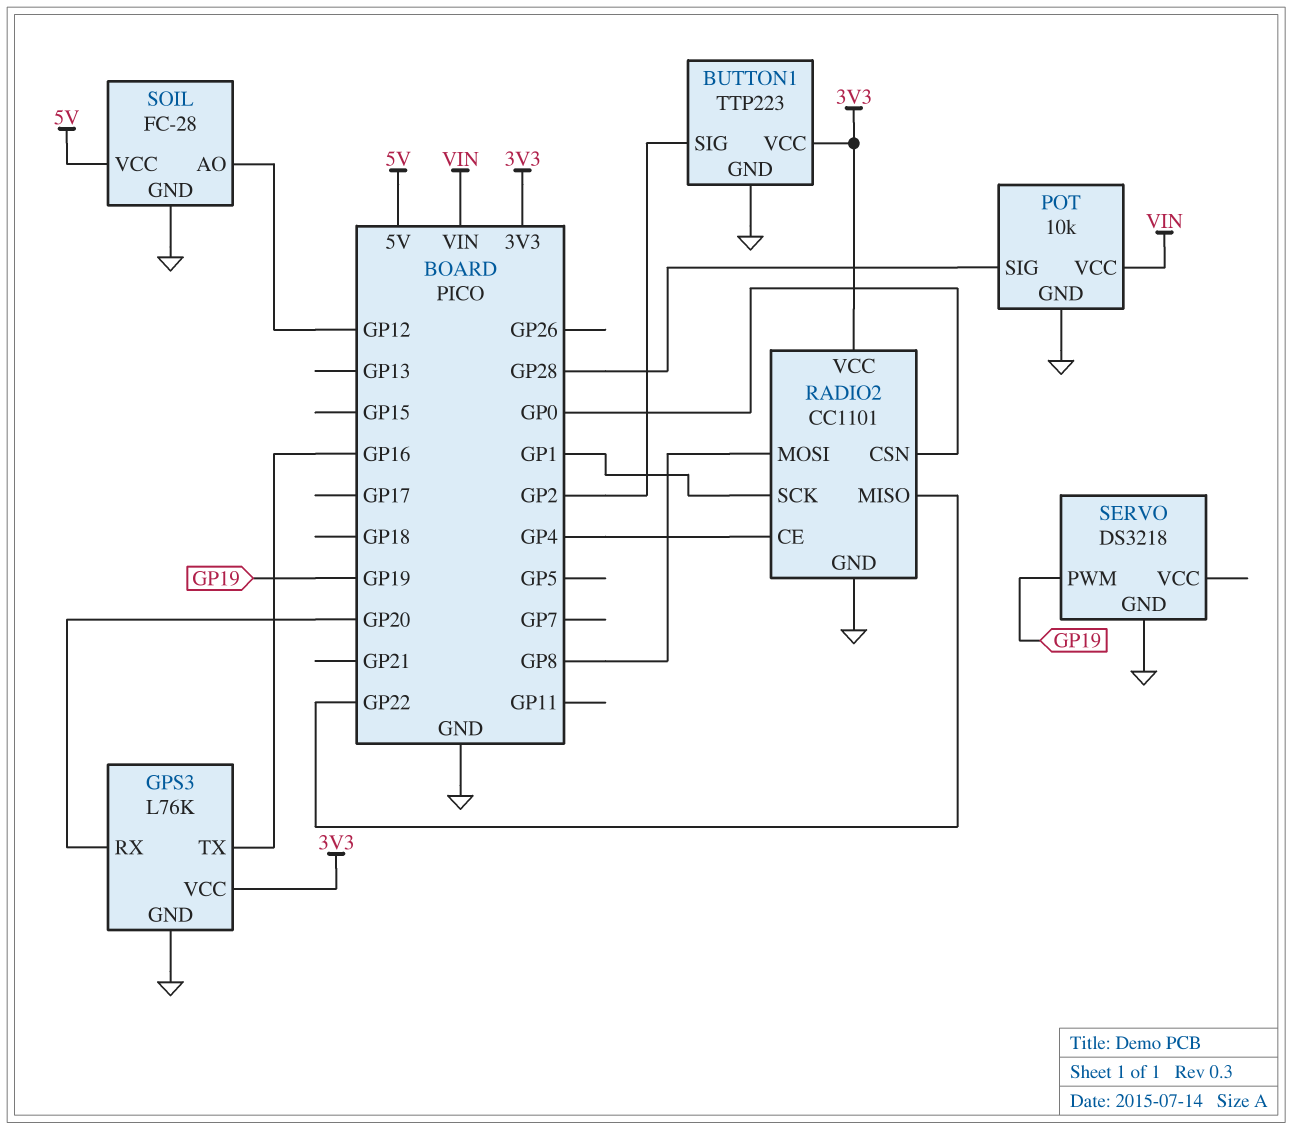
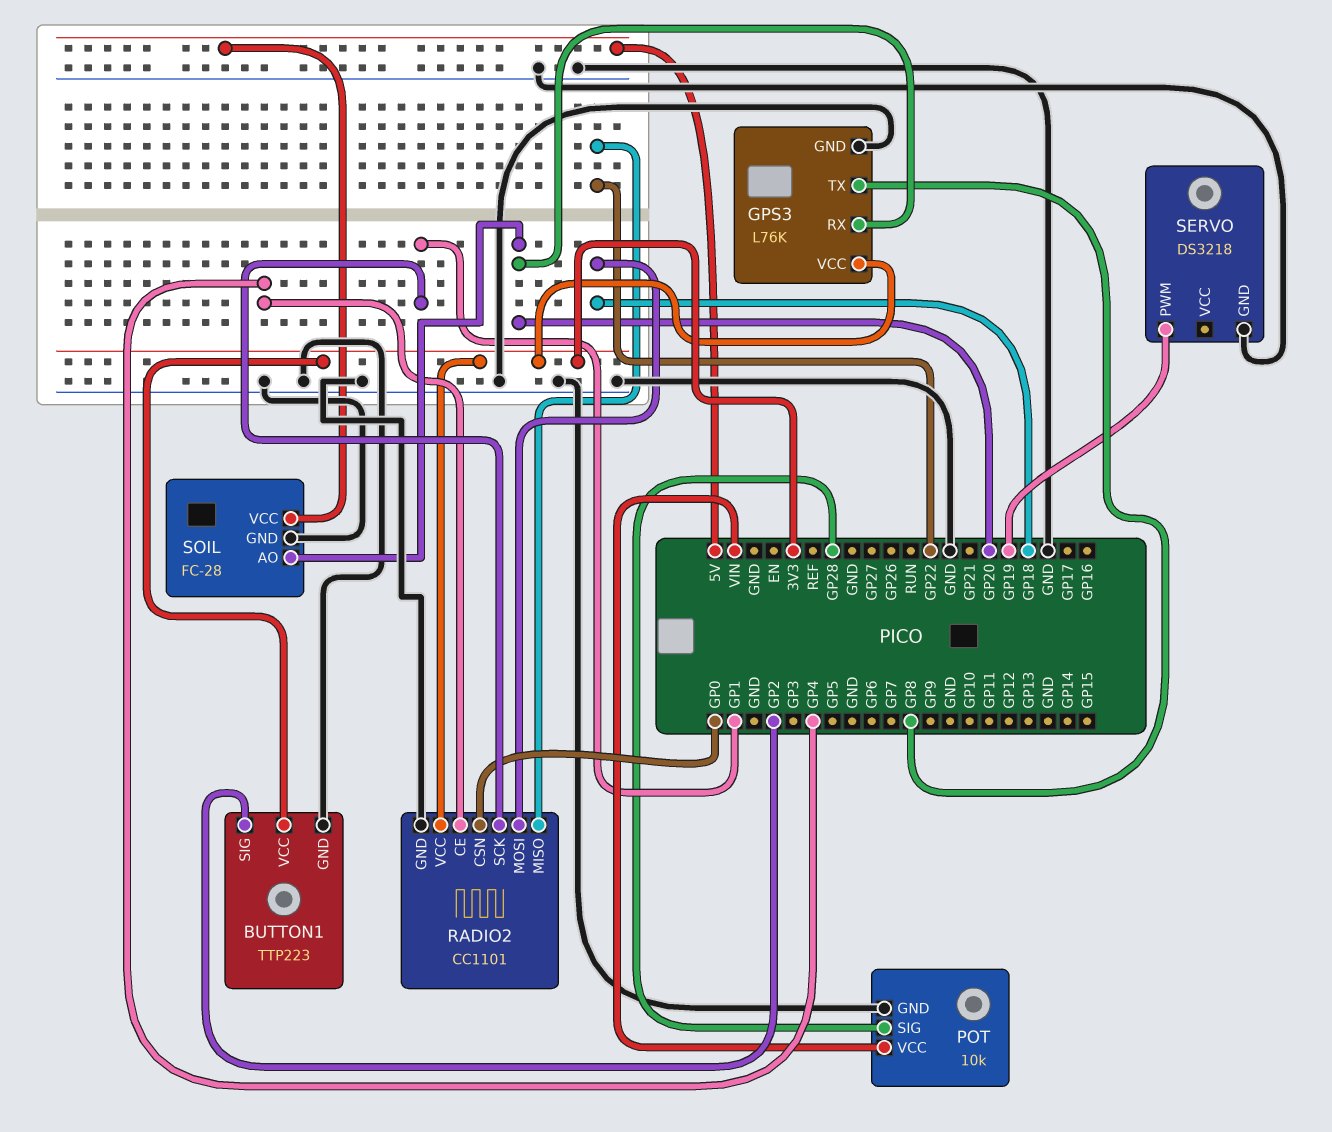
GPS3 pin TX: GP16 -> GP8
RADIO2 pin MOSI: GP8 -> GP18
SOIL pin AO: GP12 -> GP20

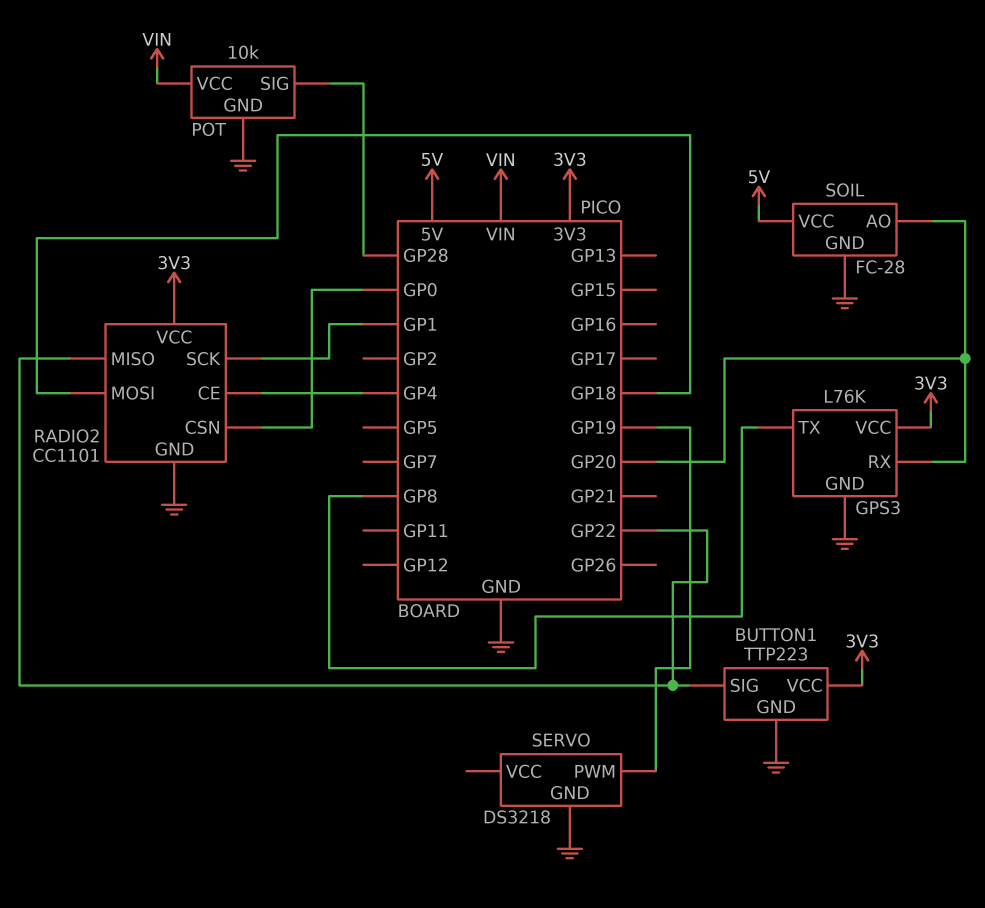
BUTTON1 pin SIG: GP2 -> GP22

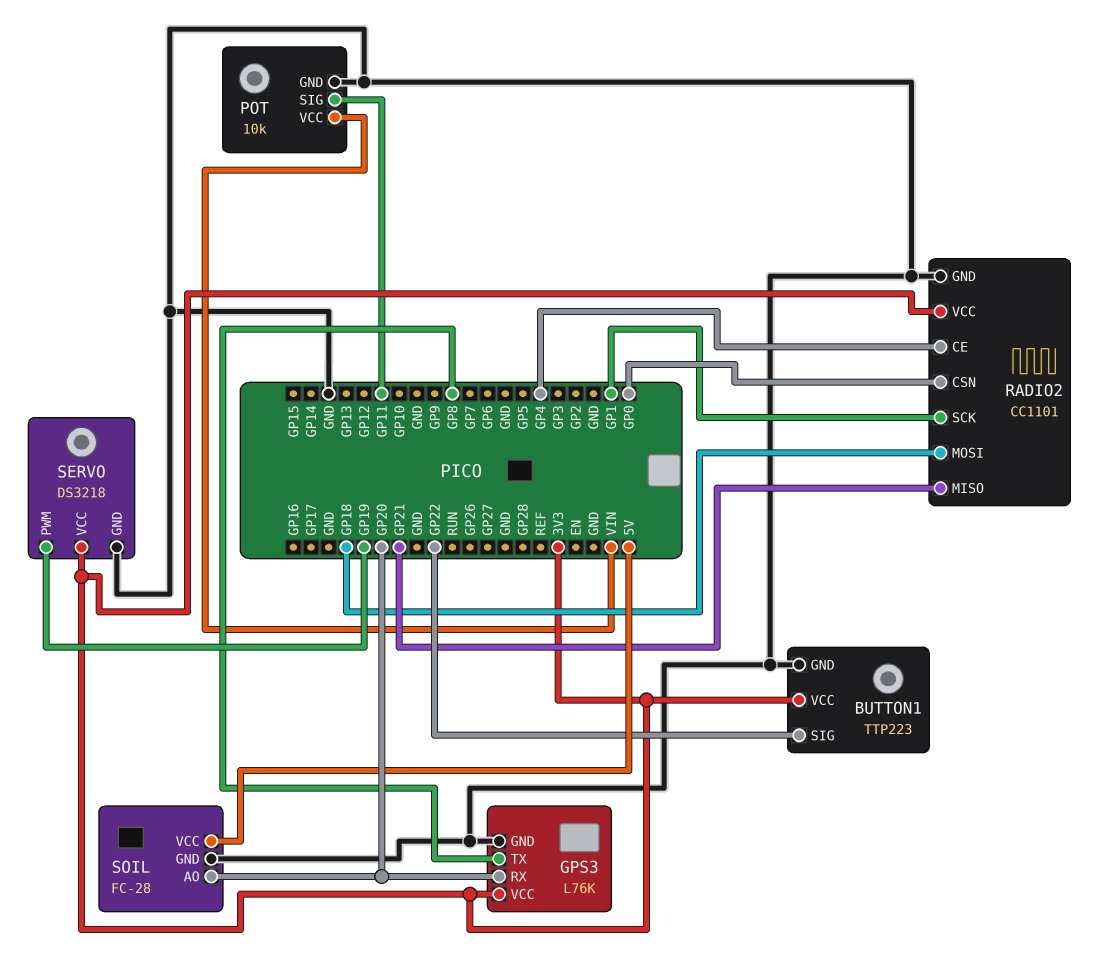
POT pin SIG: GP28 -> GP11
RADIO2 pin MISO: GP22 -> GP21
SERVO pin VCC: none -> 3V3

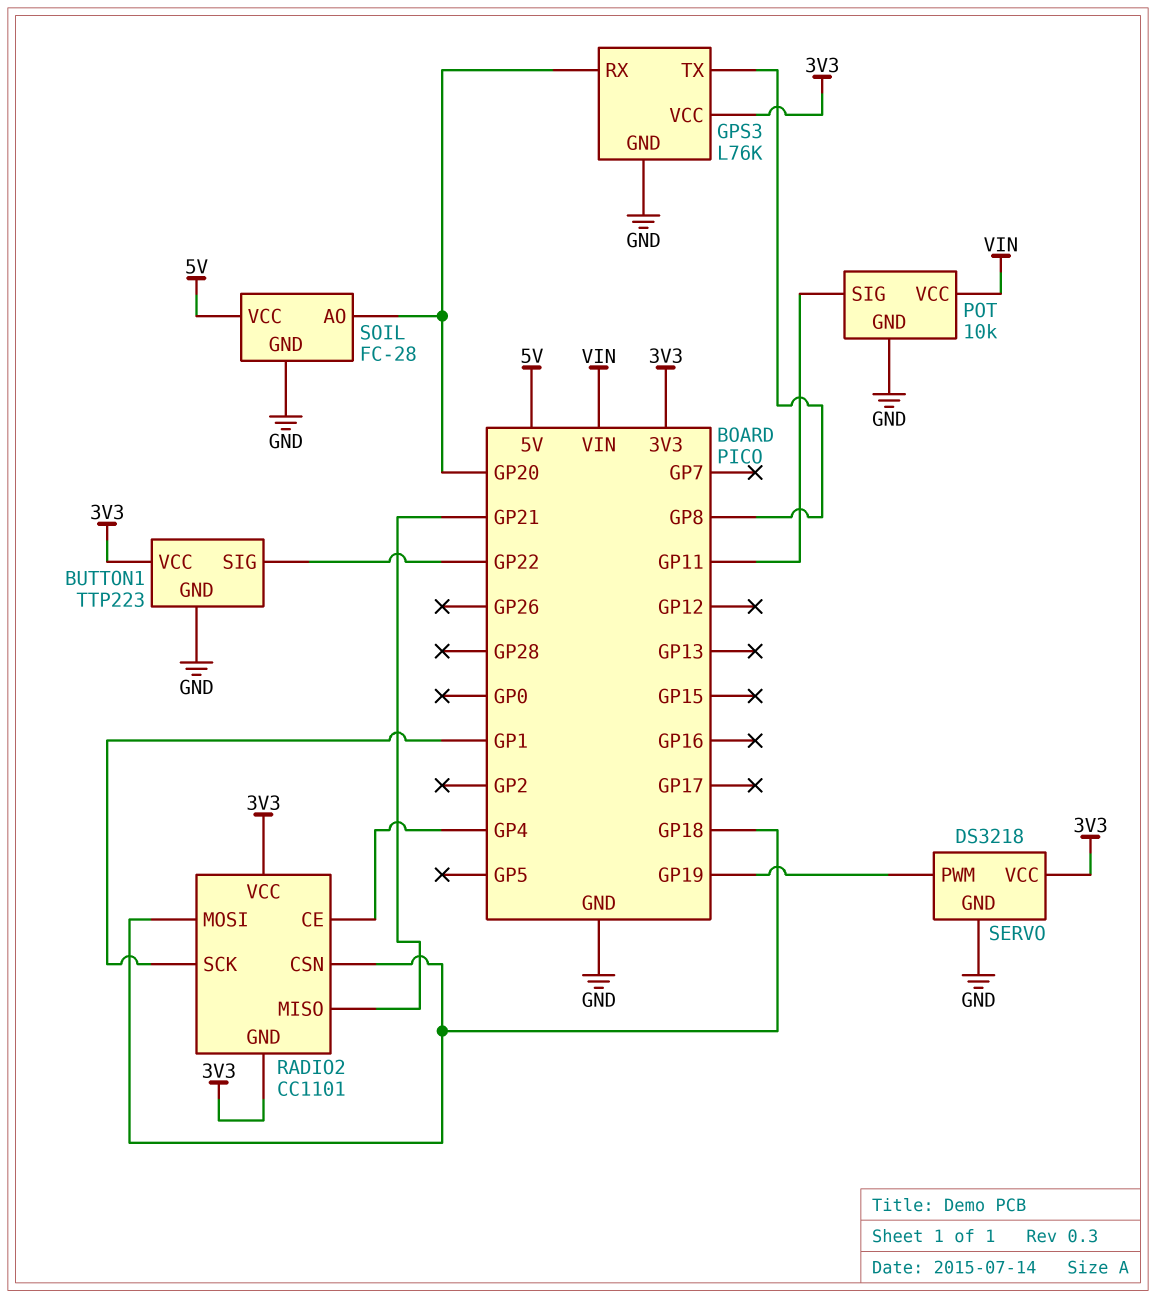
RADIO2 pin CSN: GP0 -> GP18
RADIO2 pin GND: GND -> 3V3

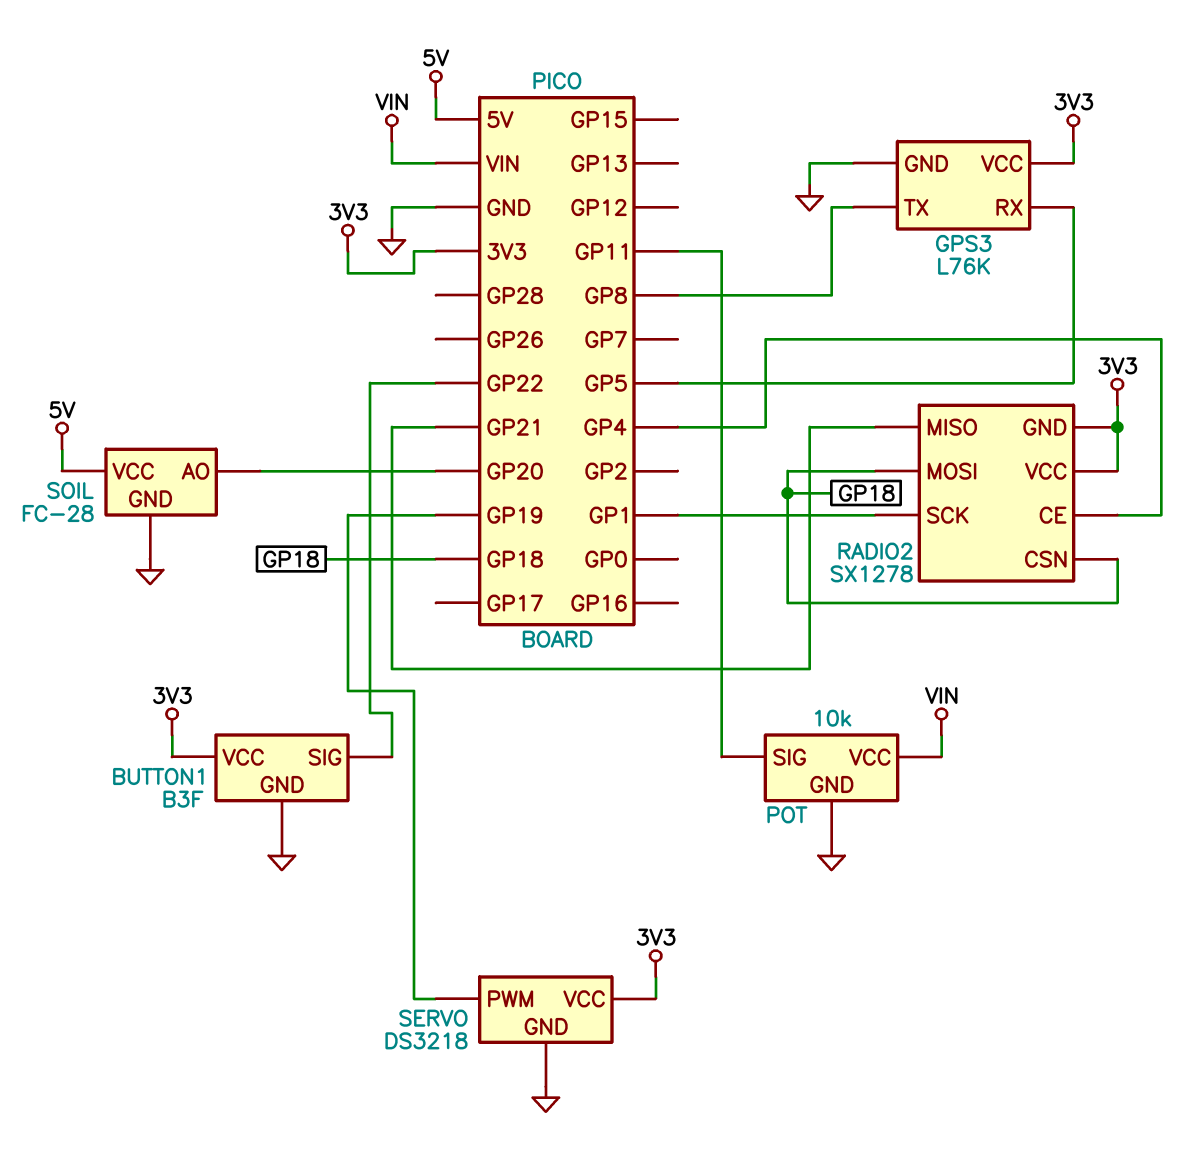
BUTTON1: TTP223 -> B3F
GPS3 pin RX: GP20 -> GP5
RADIO2: CC1101 -> SX1278

